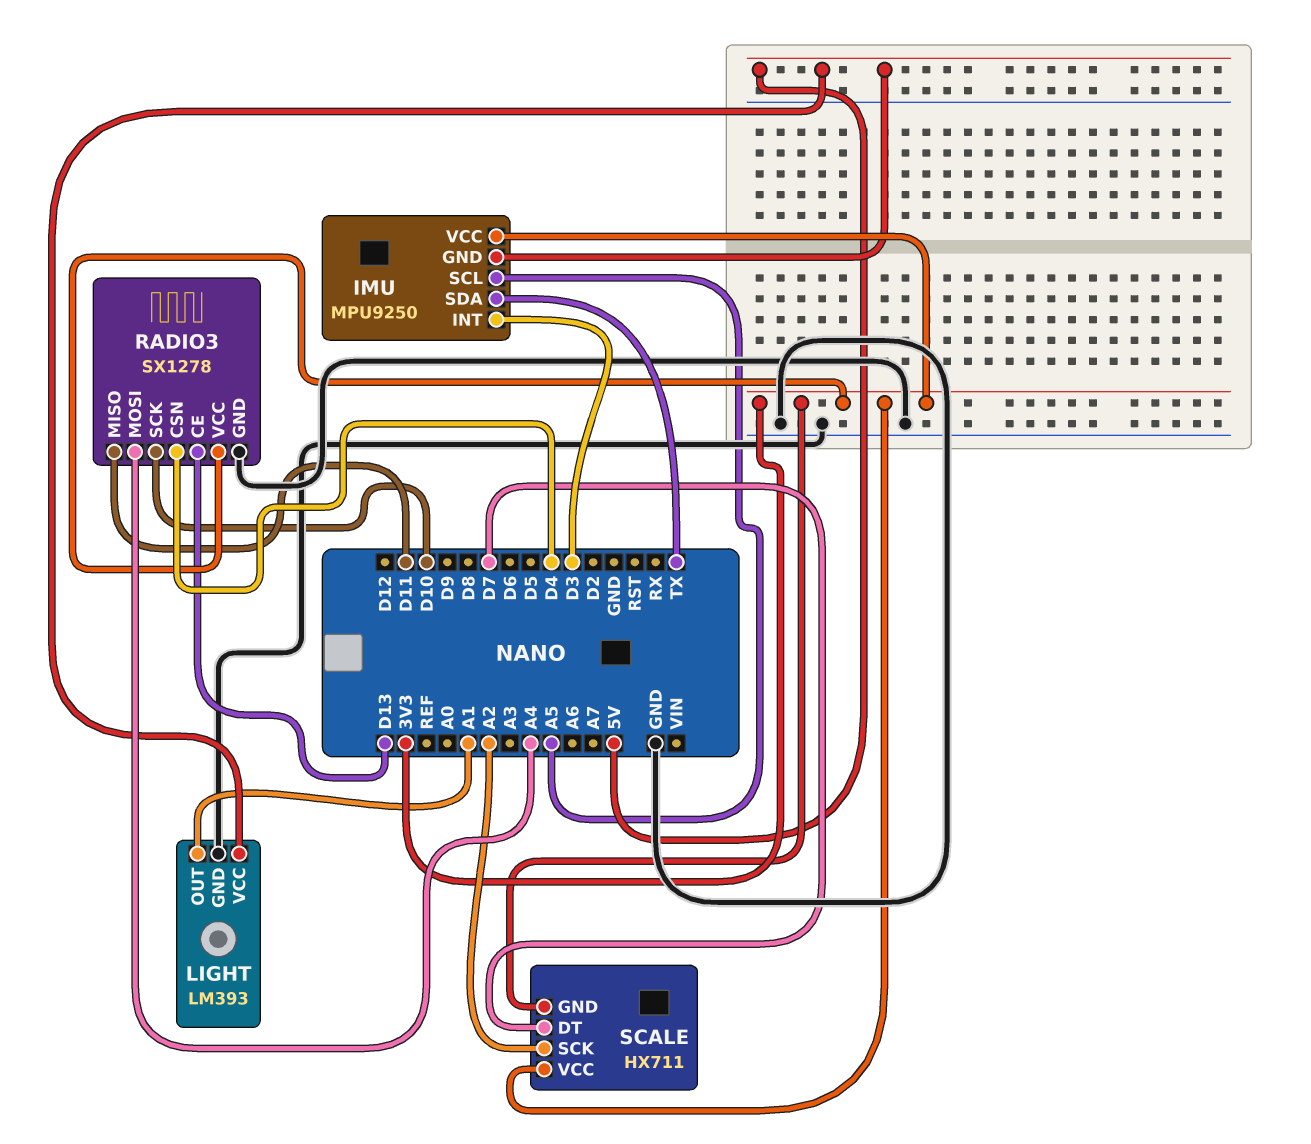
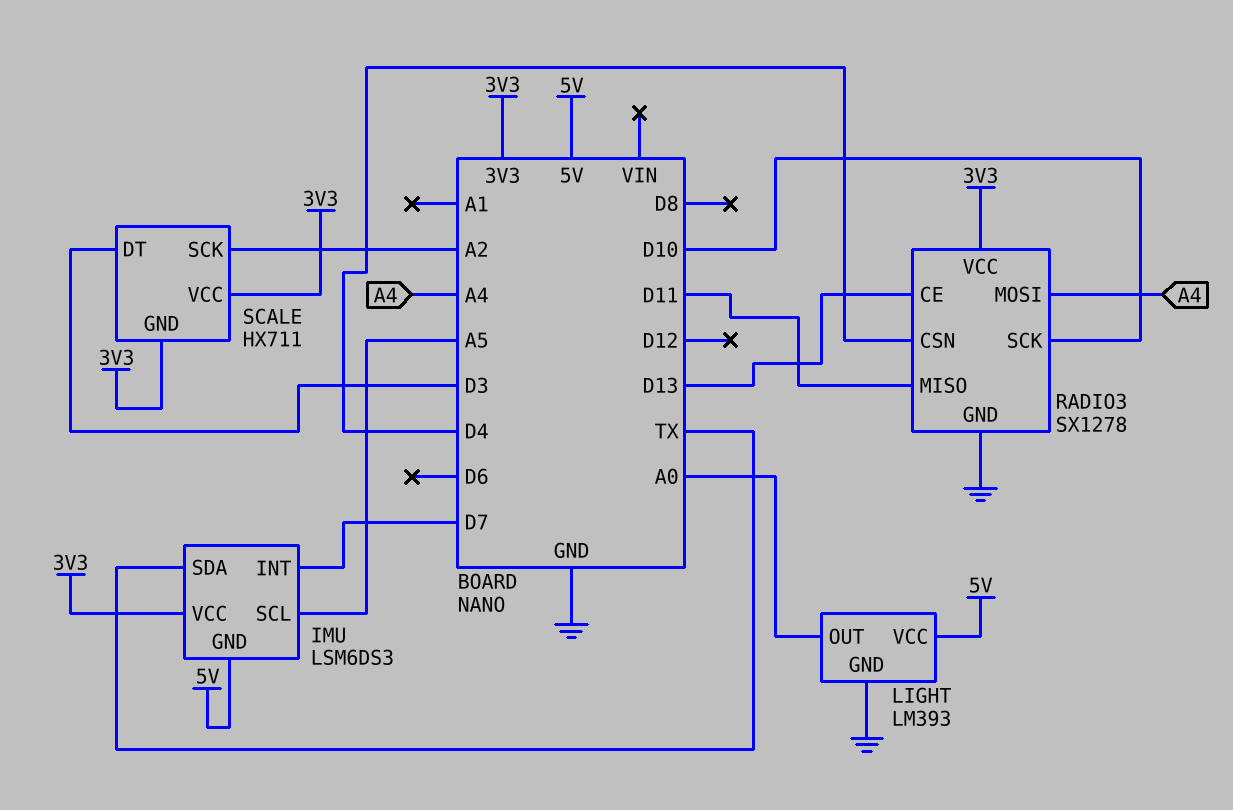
IMU: MPU9250 -> LSM6DS3
IMU pin INT: D3 -> D7
LIGHT pin OUT: A1 -> A0
SCALE pin DT: D7 -> D3

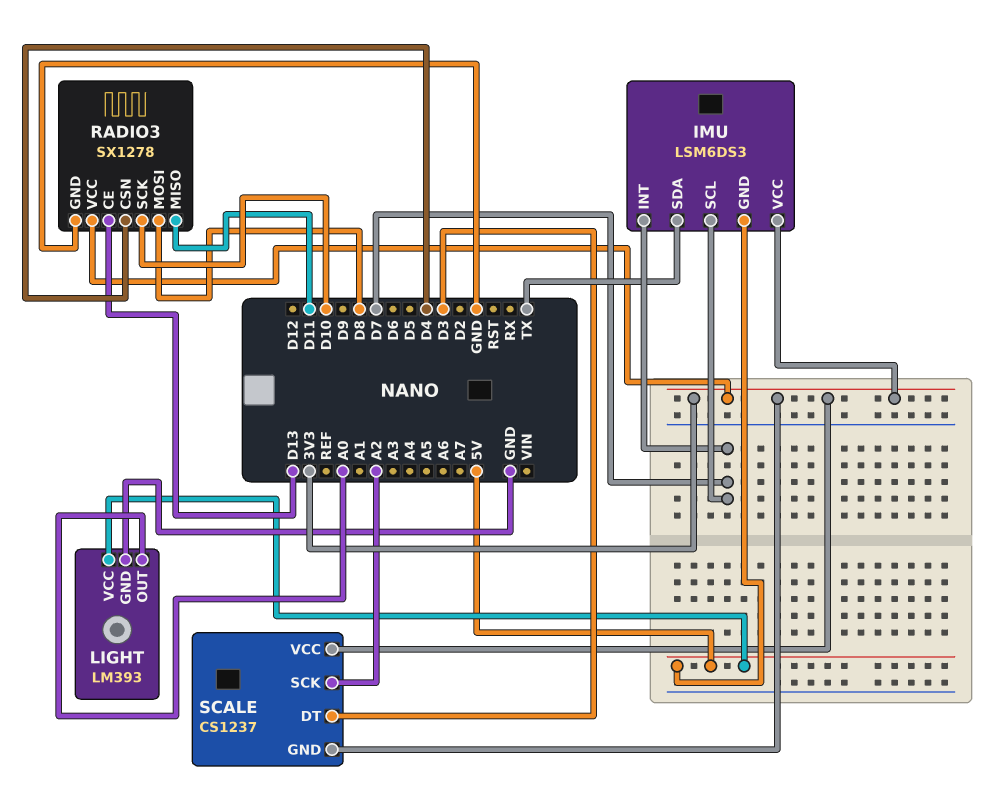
IMU pin SCL: A5 -> D7
RADIO3 pin MOSI: A4 -> D8
SCALE: HX711 -> CS1237

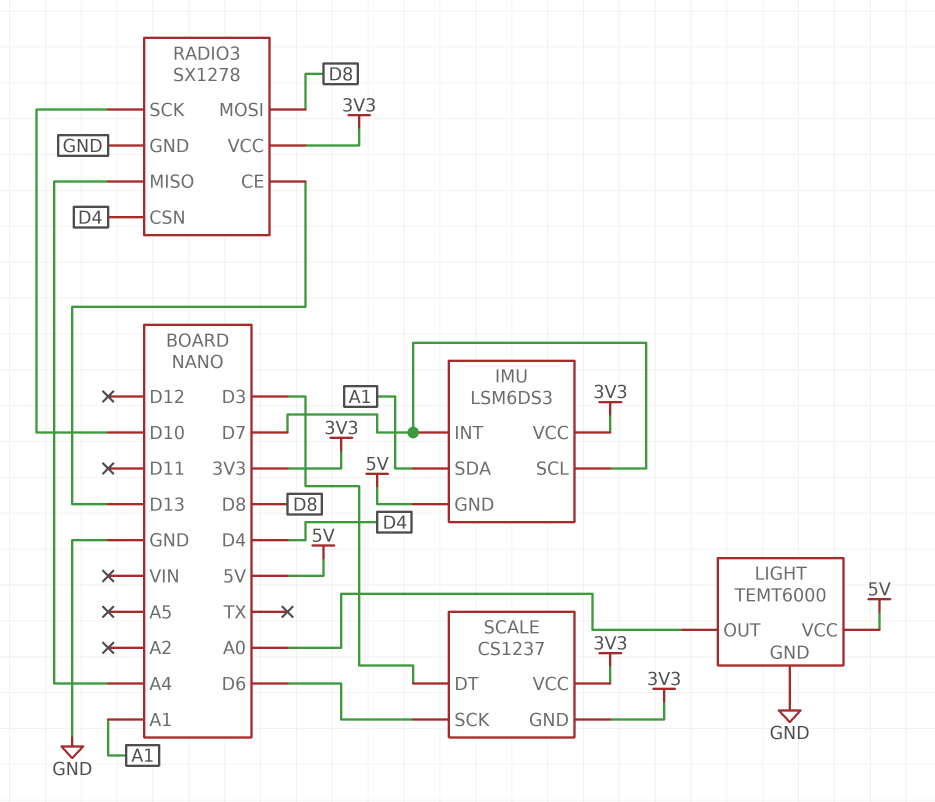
IMU pin SDA: TX -> A1
LIGHT: LM393 -> TEMT6000
RADIO3 pin MISO: D11 -> A4
SCALE pin SCK: A2 -> D6

